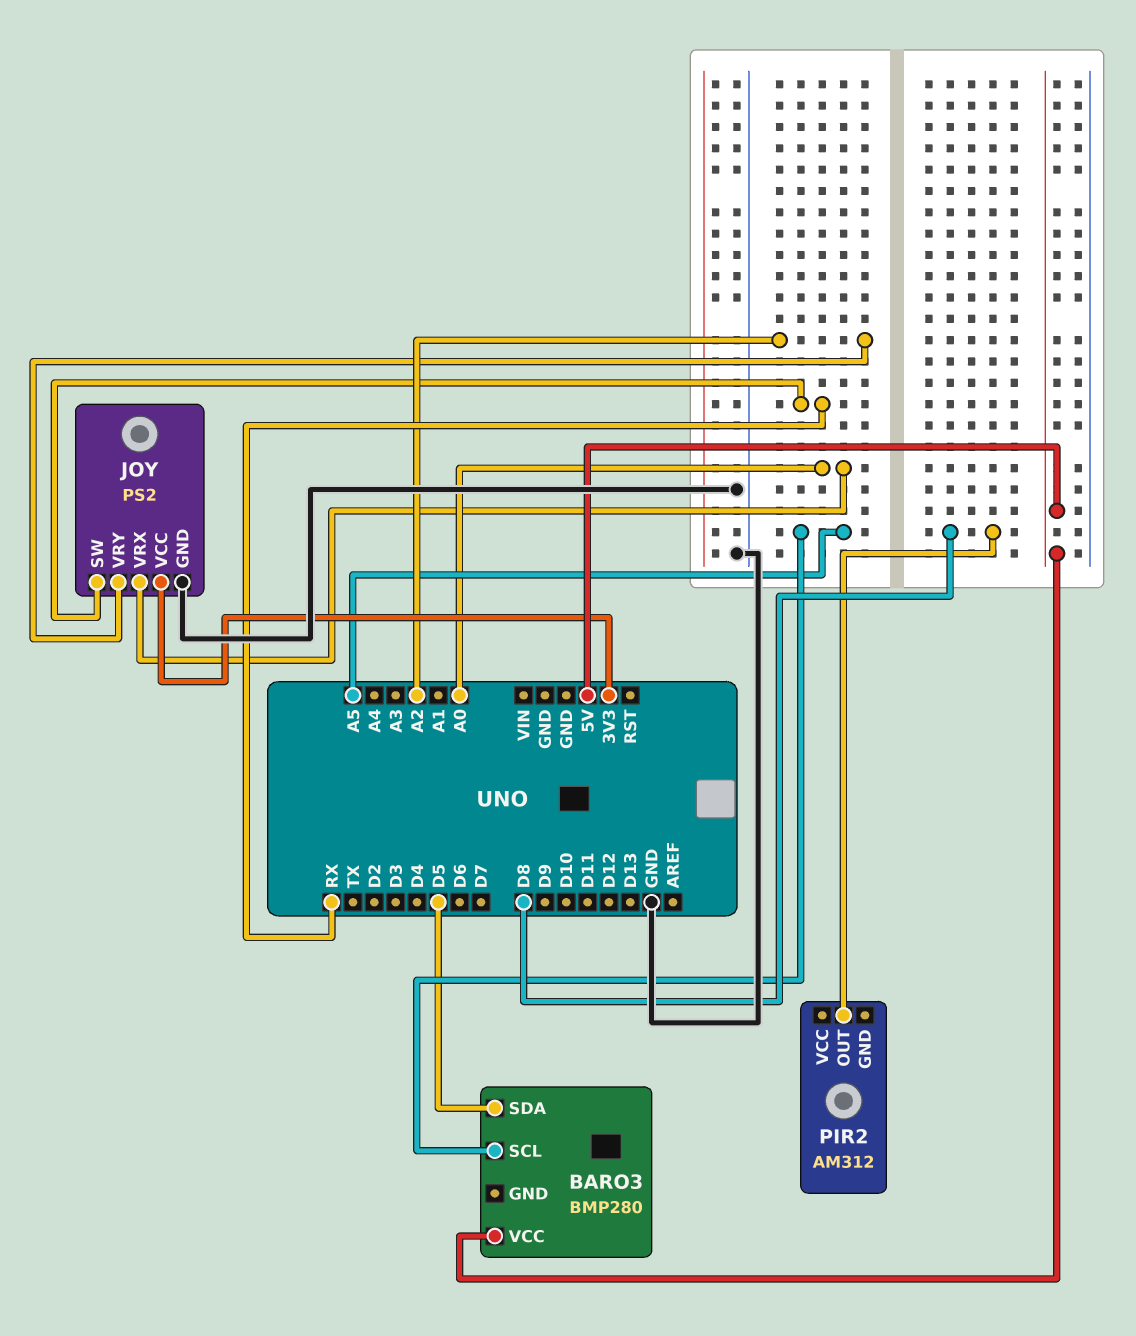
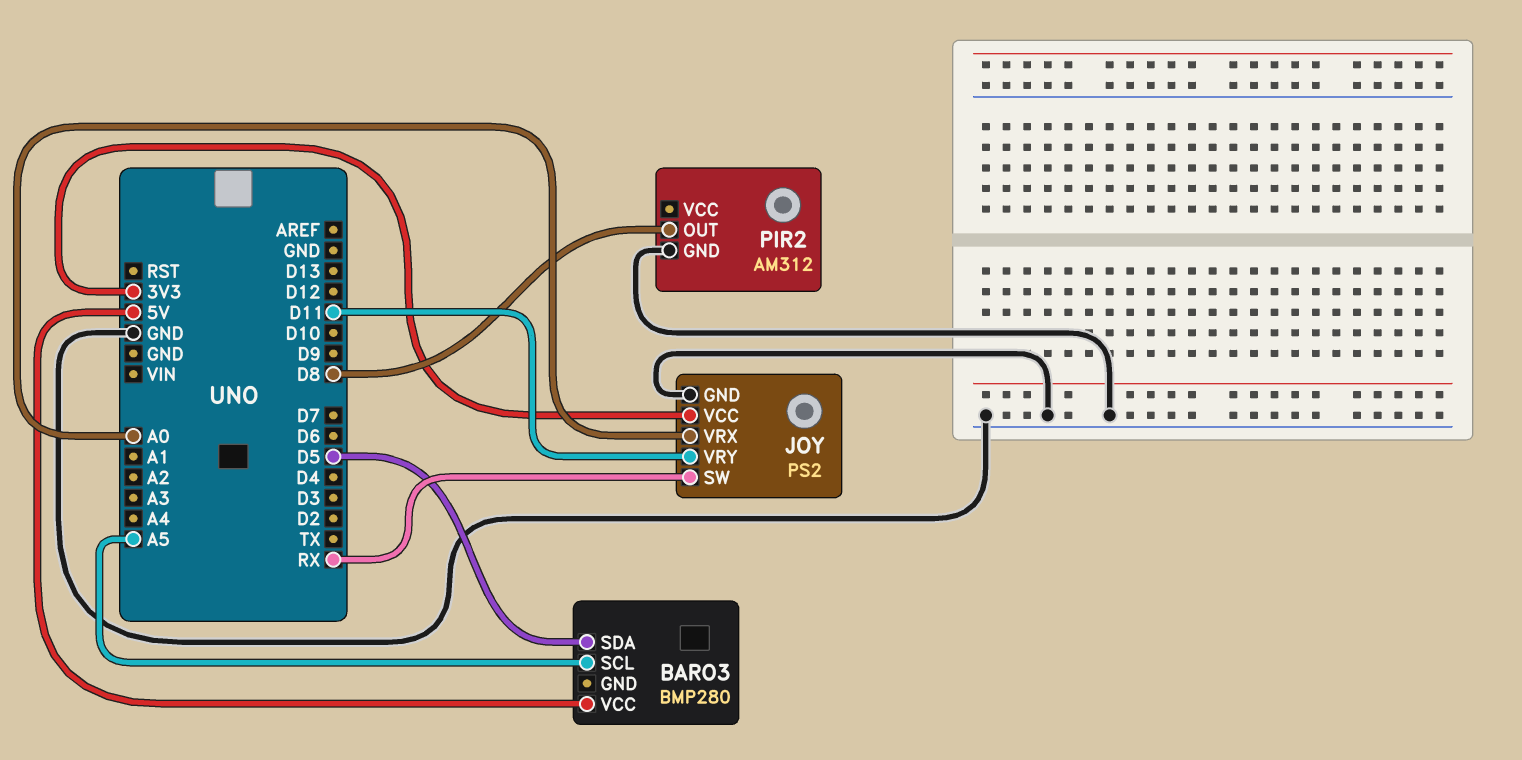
JOY pin VRY: A2 -> D11
PIR2 pin GND: none -> GND

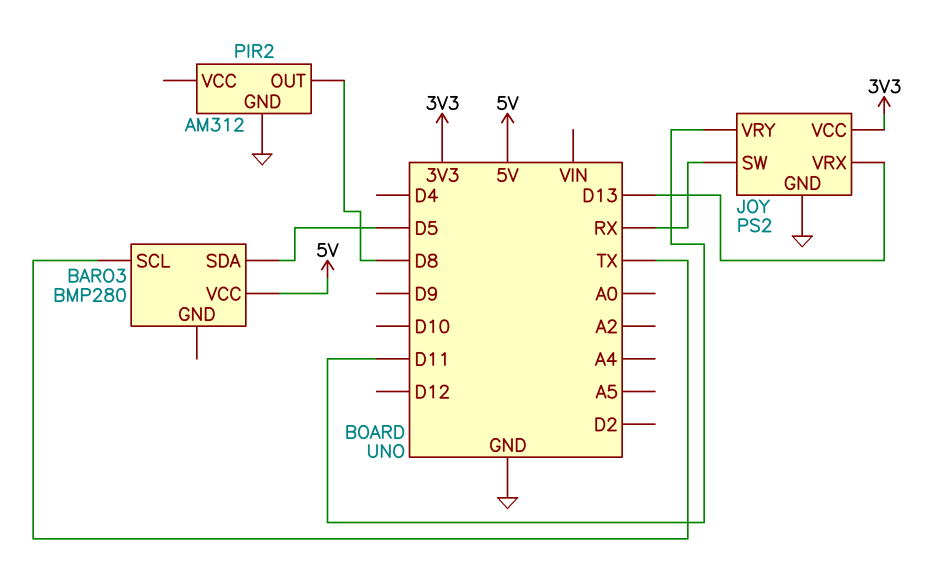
BARO3 pin SCL: A5 -> TX
JOY pin VRX: A0 -> D13

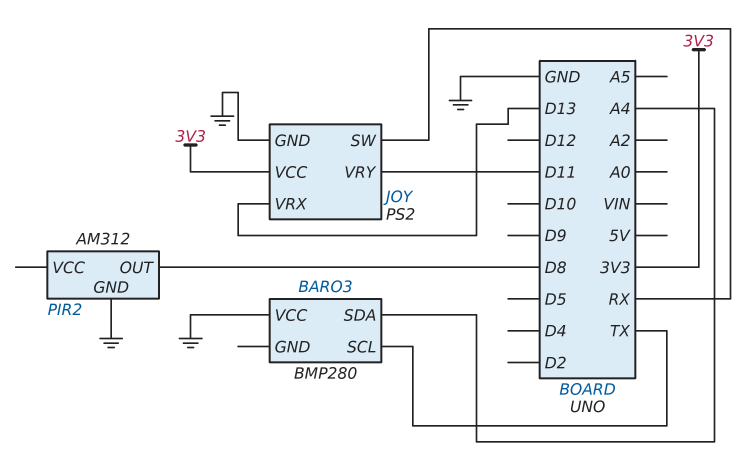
BARO3 pin SDA: D5 -> A4
BARO3 pin VCC: 5V -> GND

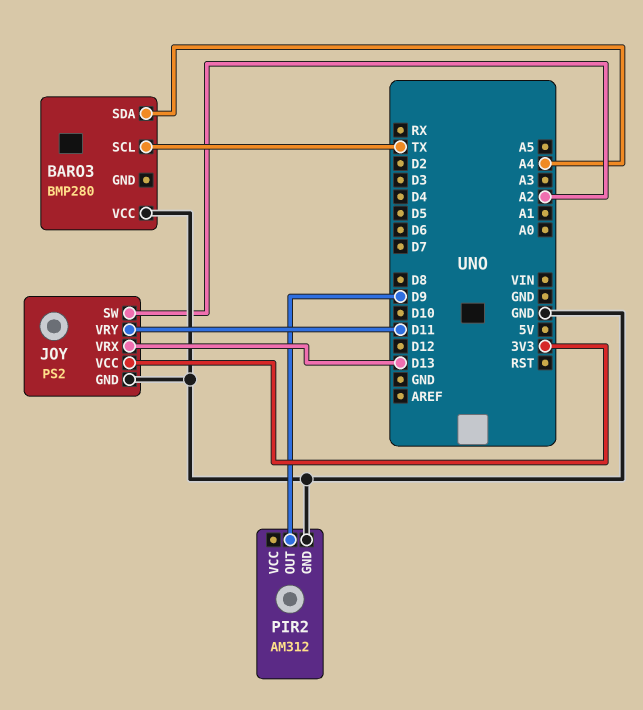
JOY pin SW: RX -> A2
PIR2 pin OUT: D8 -> D9

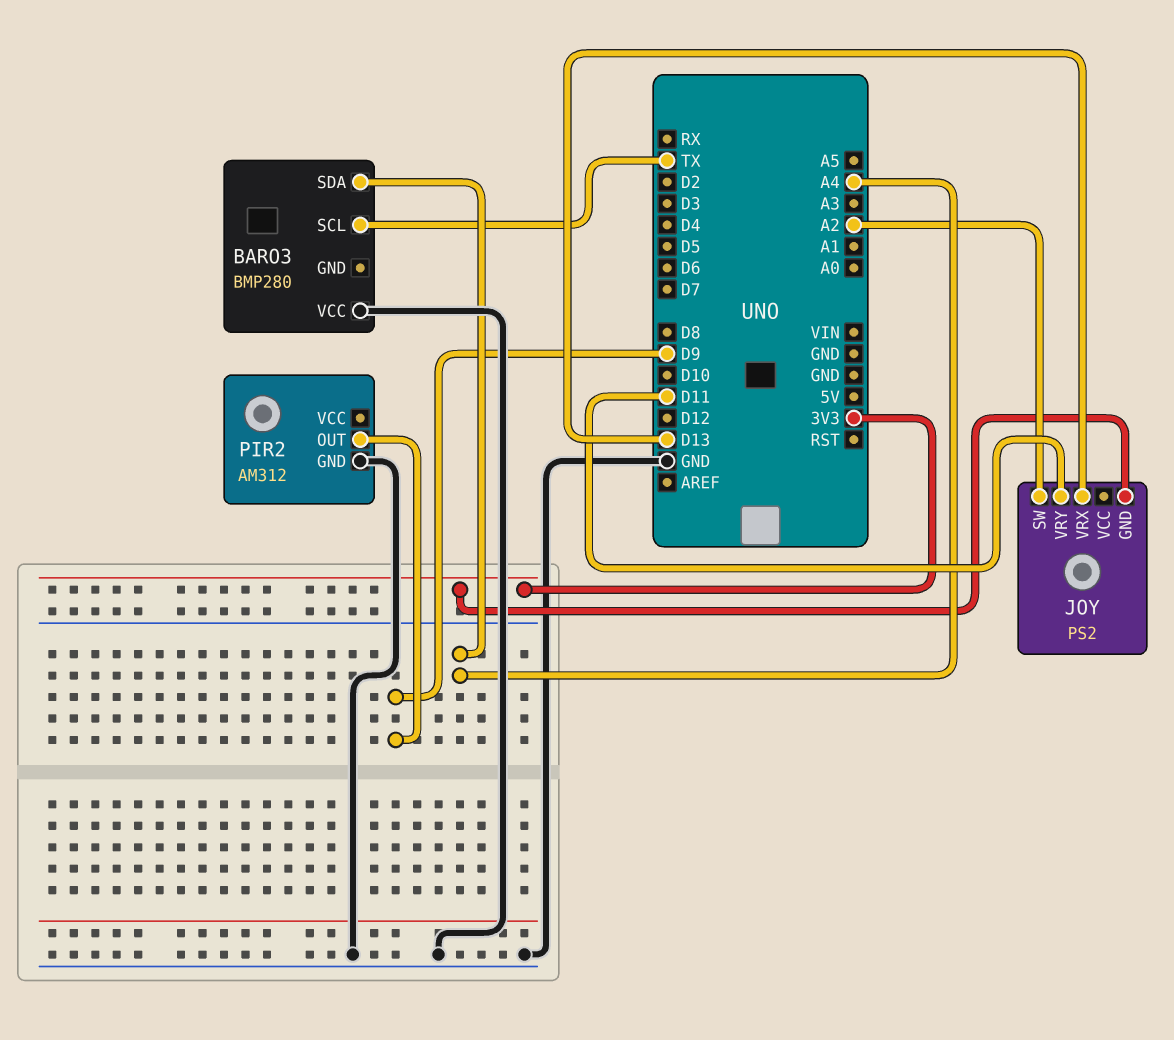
JOY pin GND: GND -> 3V3
JOY pin VCC: 3V3 -> none

